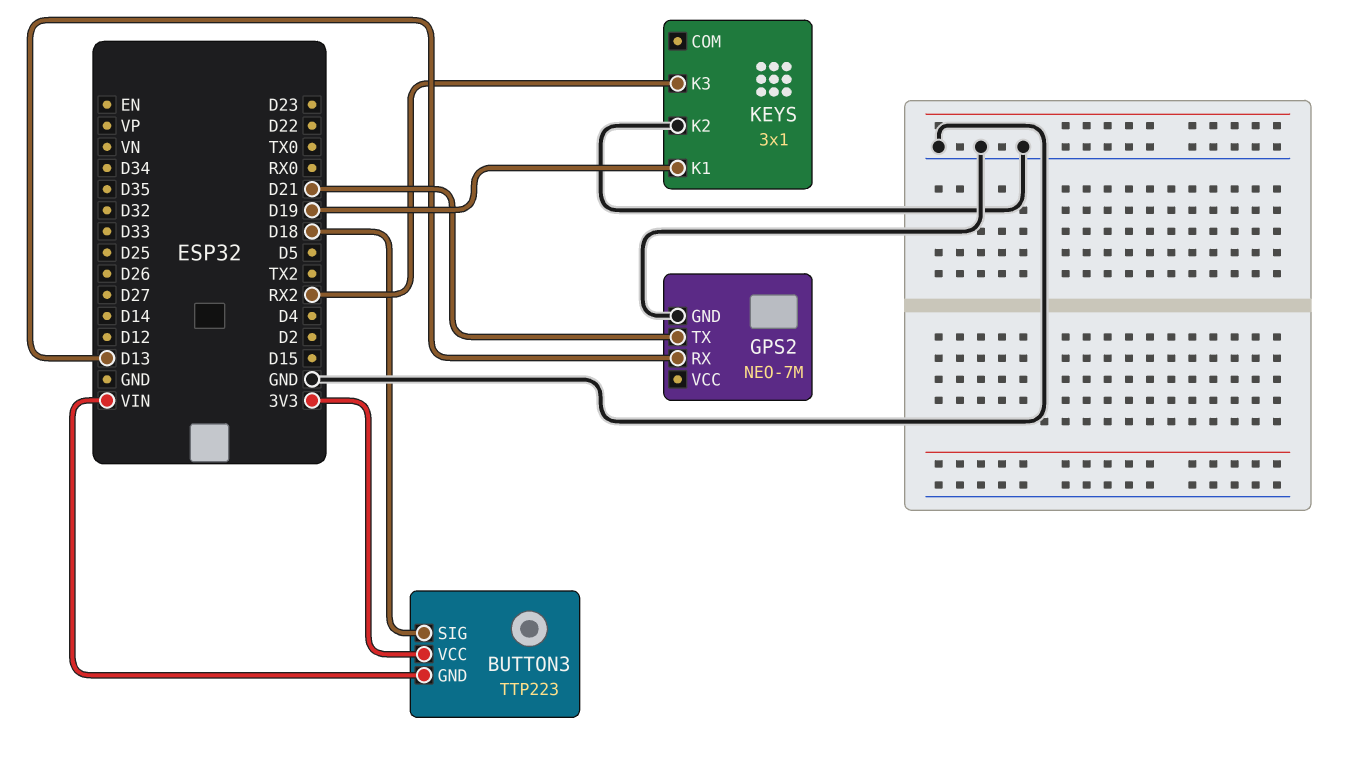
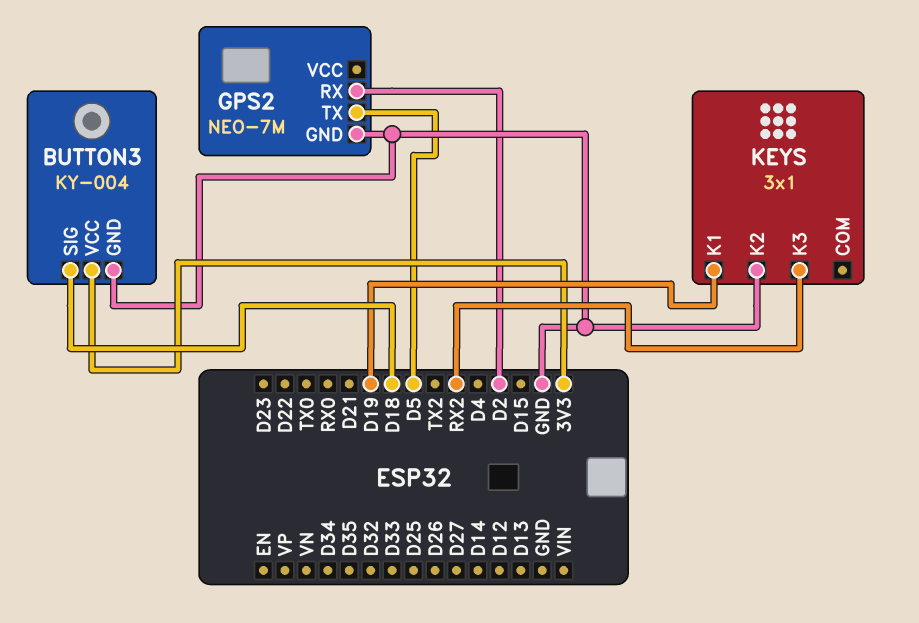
BUTTON3: TTP223 -> KY-004
BUTTON3 pin GND: VIN -> GND
GPS2 pin RX: D13 -> D2
GPS2 pin TX: D21 -> D5

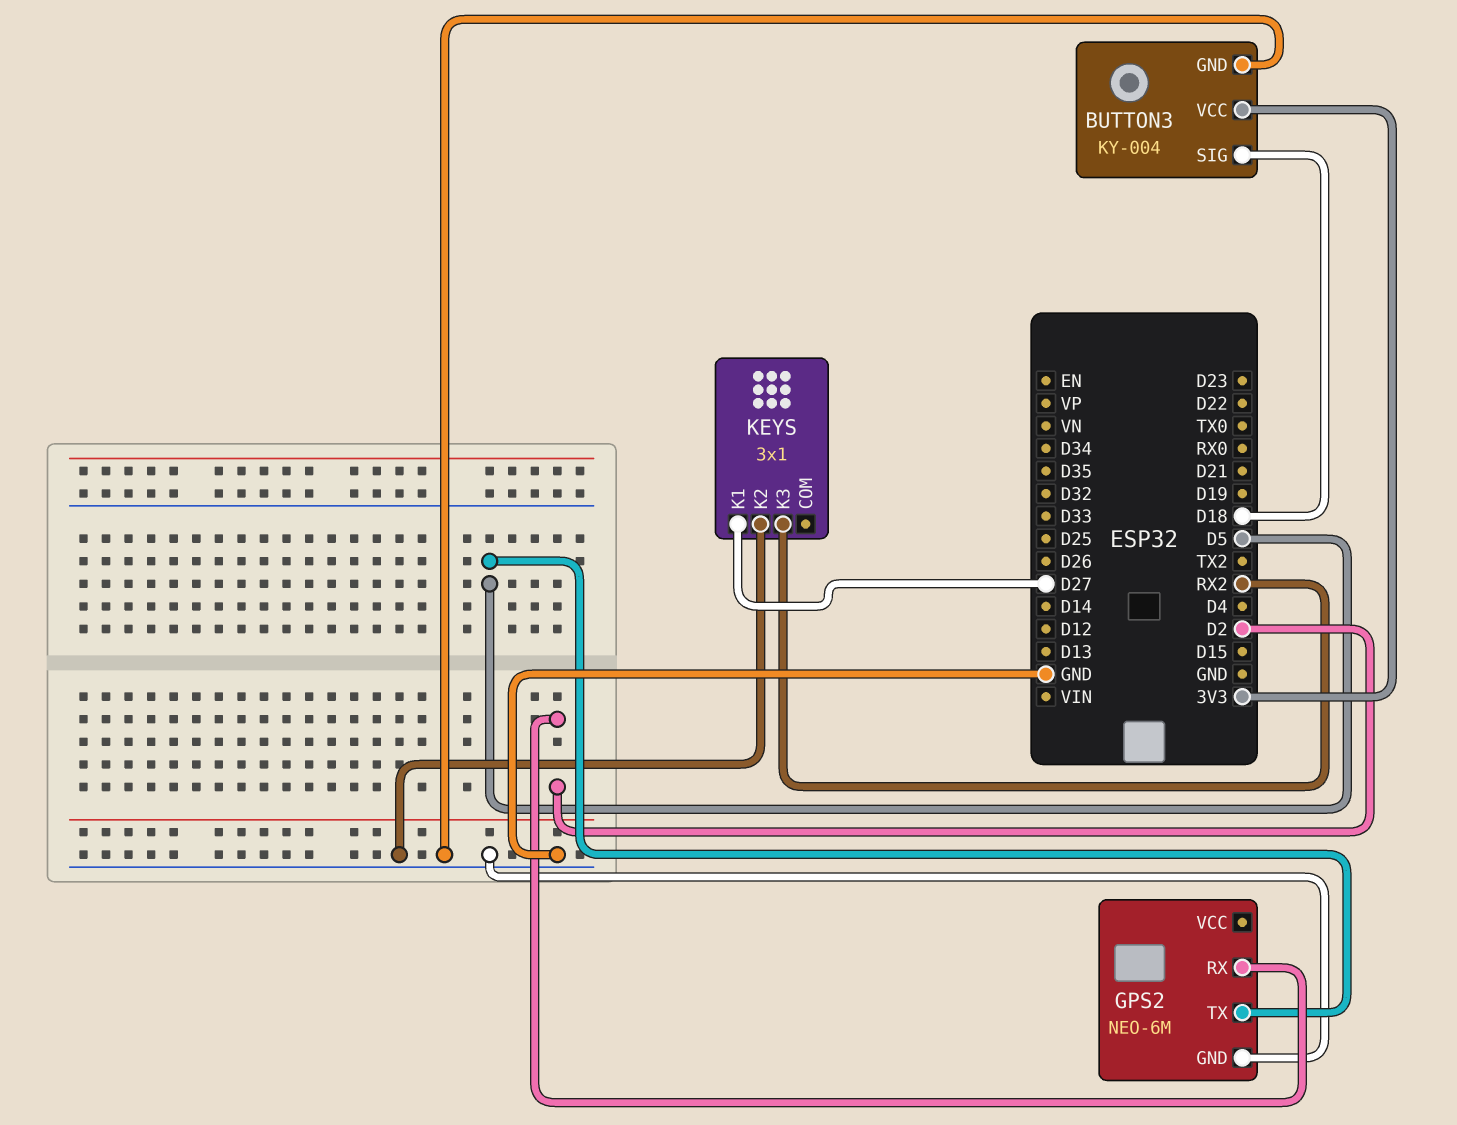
GPS2: NEO-7M -> NEO-6M
KEYS pin K1: D19 -> D27

